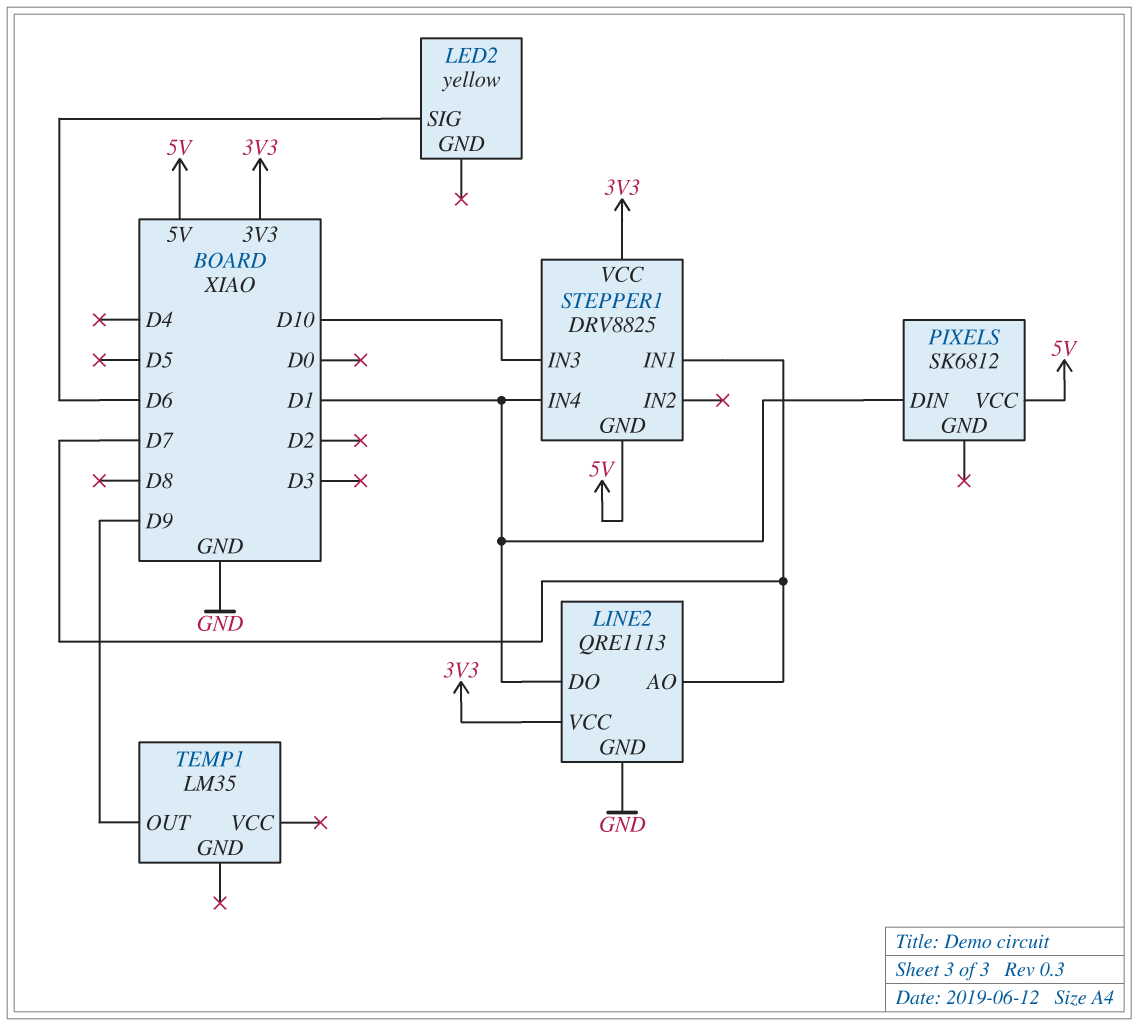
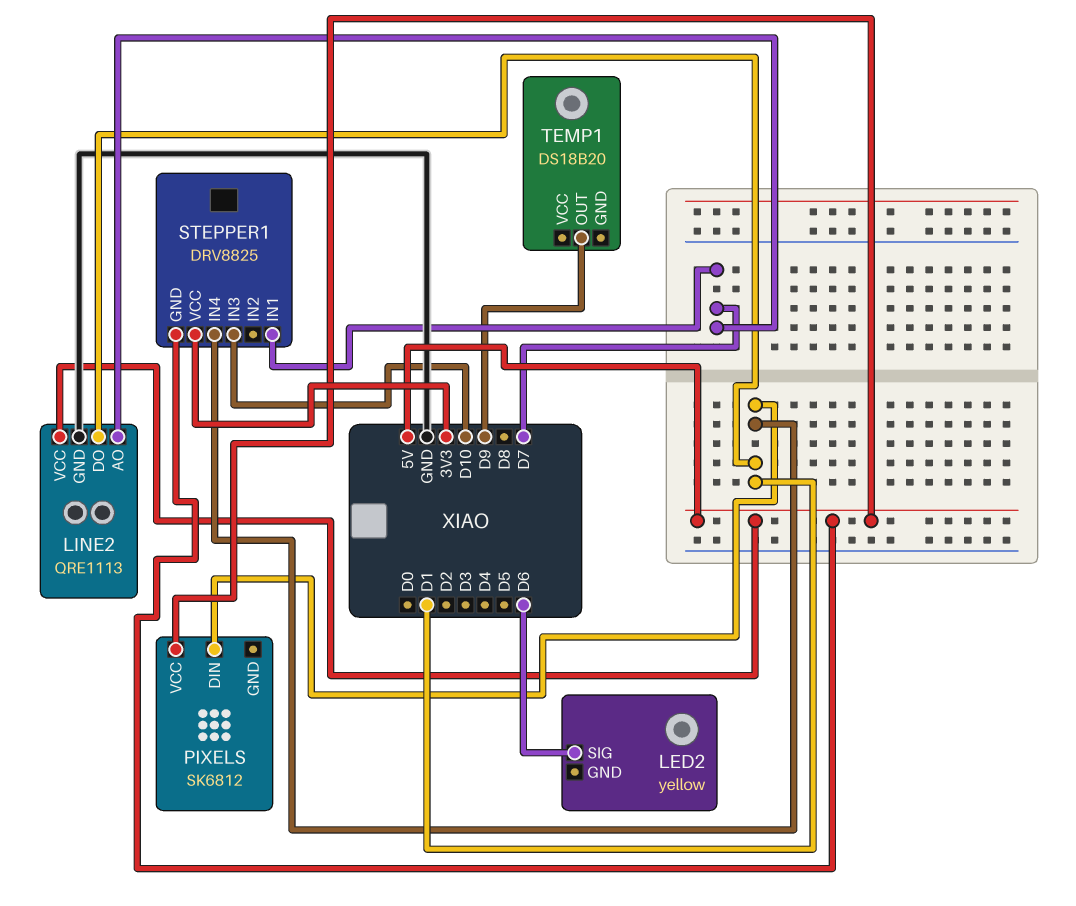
LINE2 pin VCC: 3V3 -> 5V
TEMP1: LM35 -> DS18B20

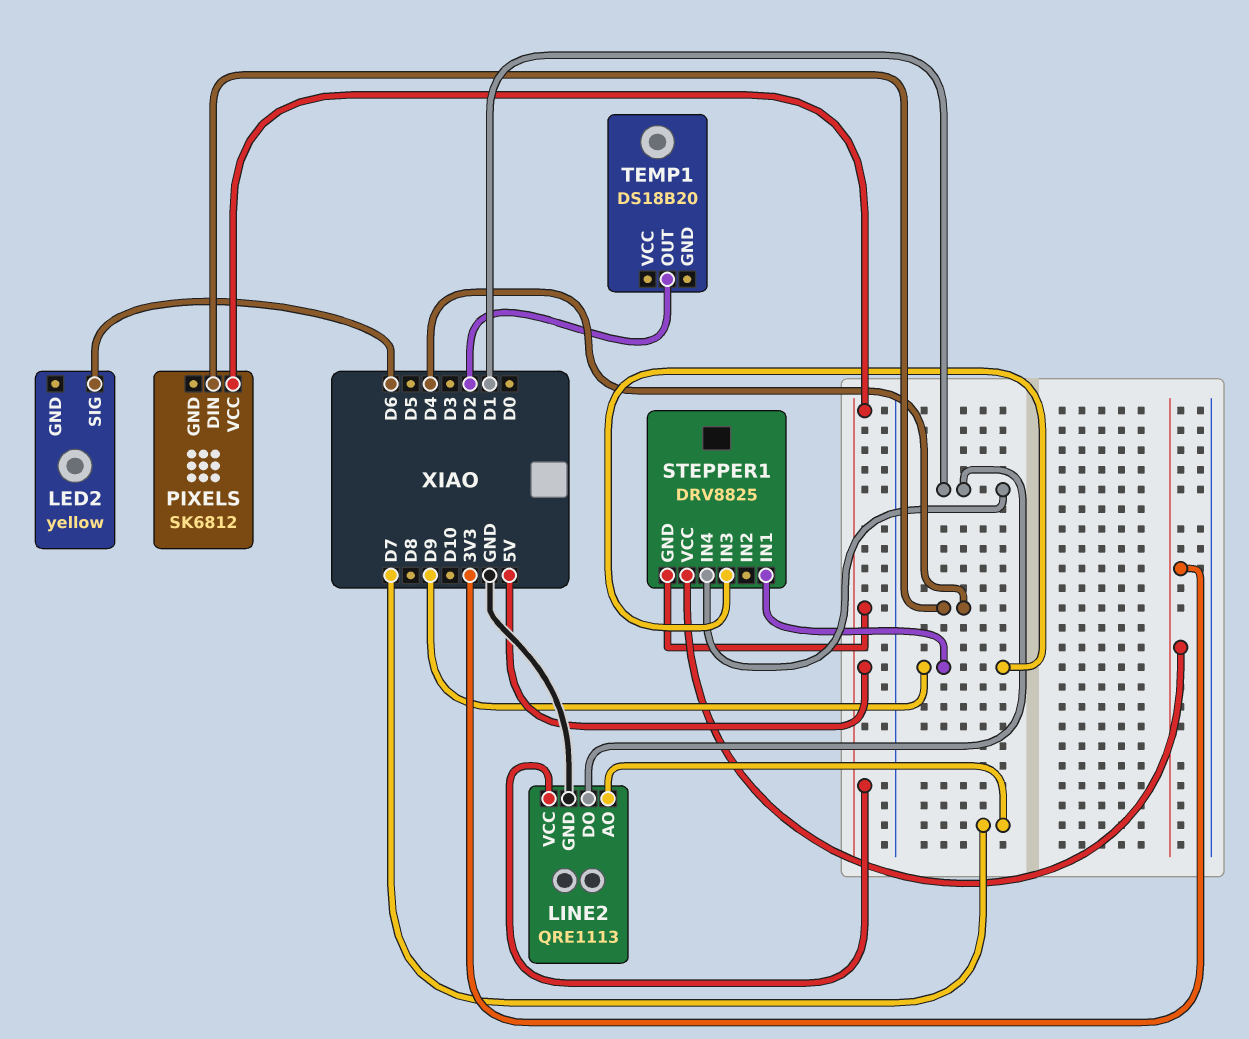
PIXELS pin DIN: D1 -> D4
STEPPER1 pin IN1: D7 -> D9
STEPPER1 pin IN3: D10 -> D9
TEMP1 pin OUT: D9 -> D2

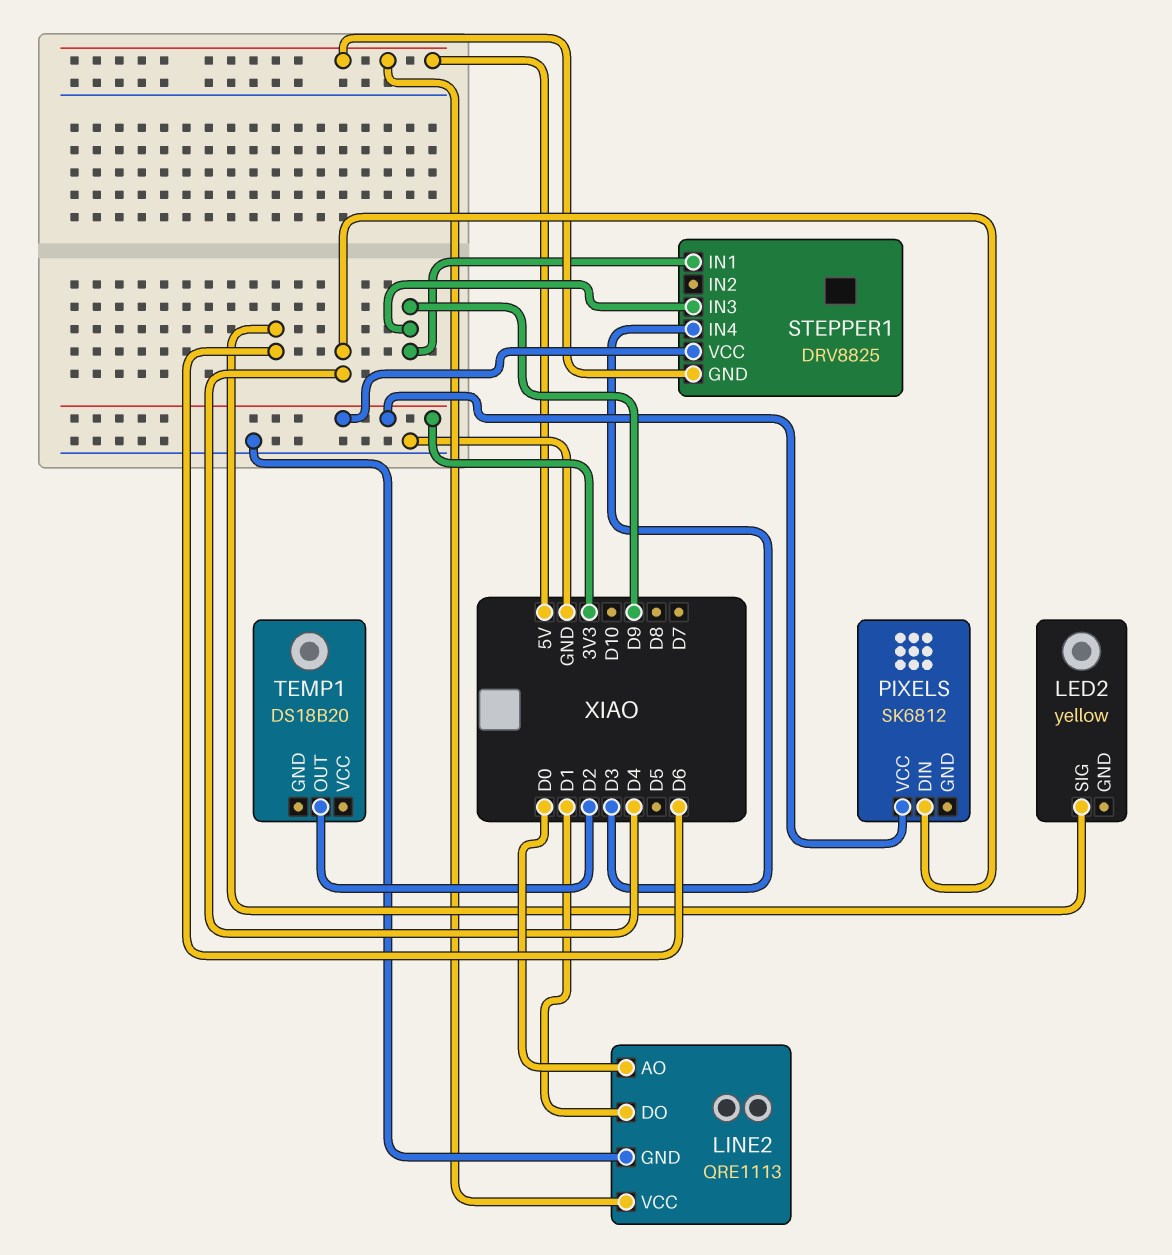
LINE2 pin AO: D7 -> D0
PIXELS pin VCC: 5V -> 3V3
STEPPER1 pin IN4: D1 -> D3

